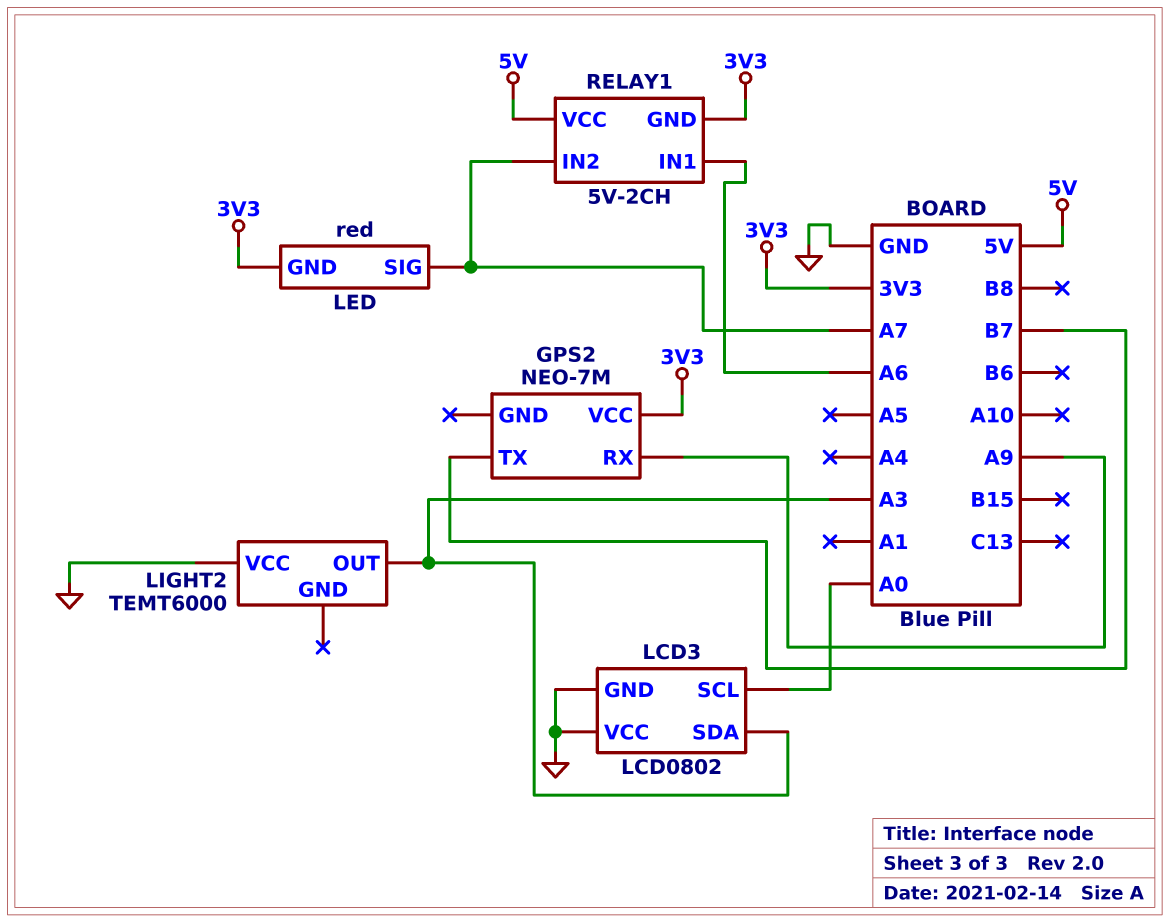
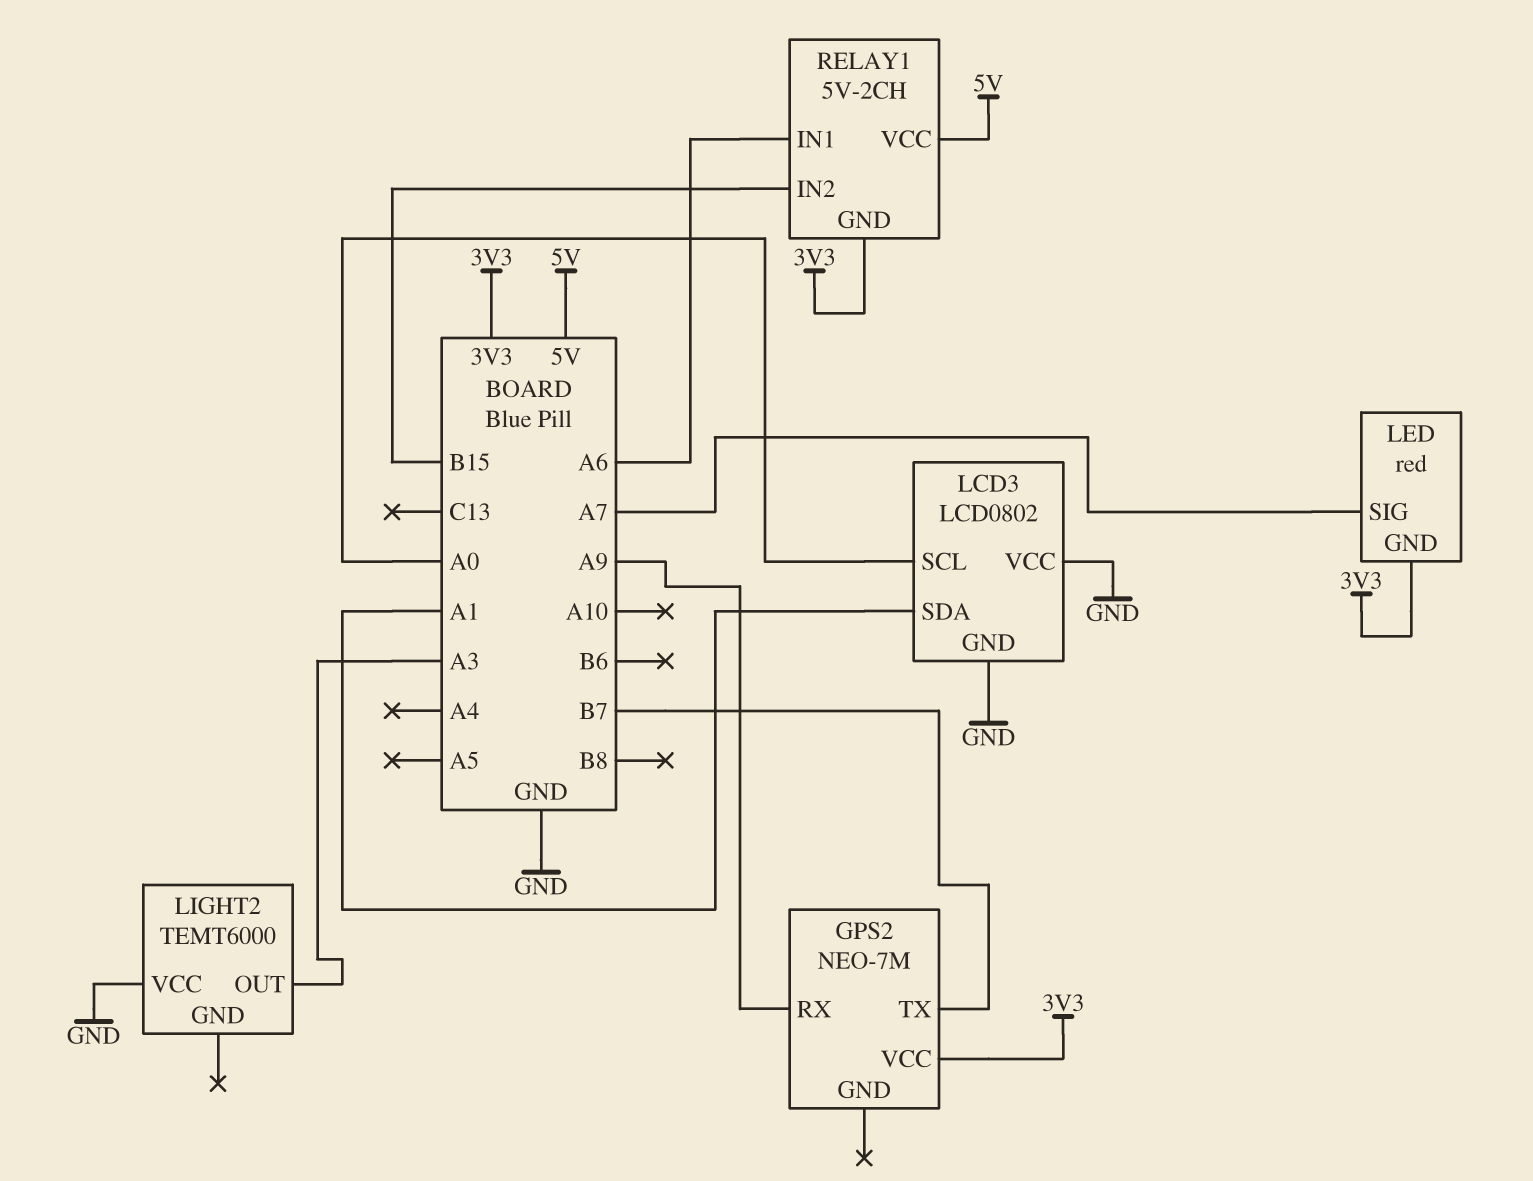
LCD3 pin SDA: A3 -> A1
RELAY1 pin IN2: A7 -> B15

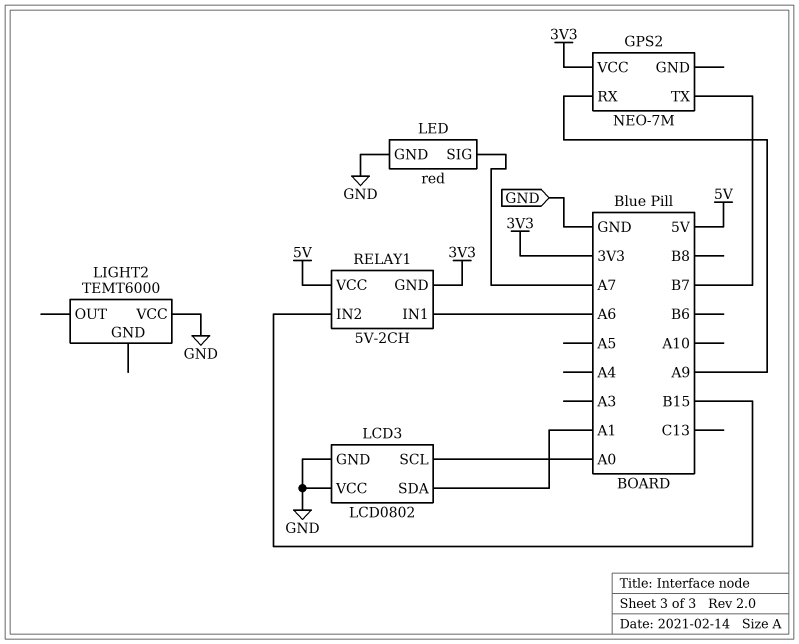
LED pin GND: 3V3 -> GND
LIGHT2 pin OUT: A3 -> none

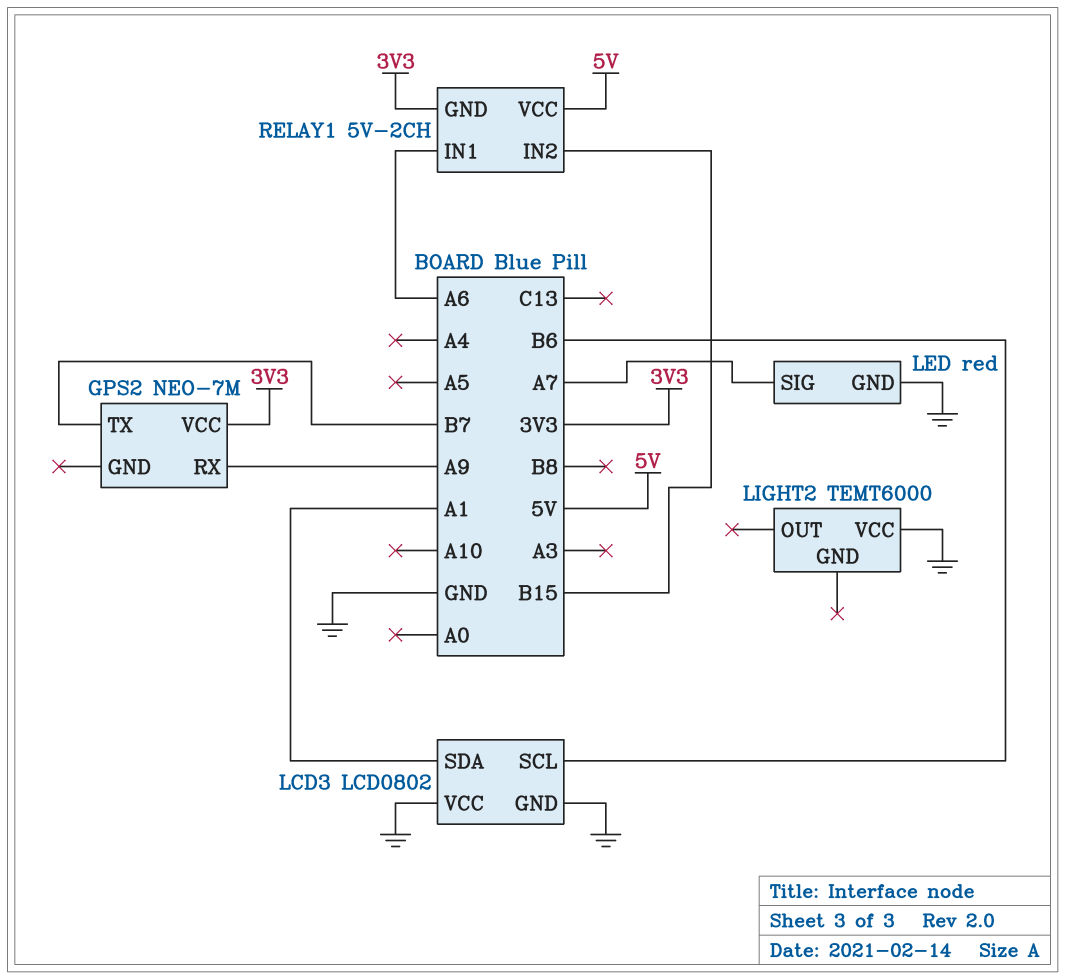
LCD3 pin SCL: A0 -> B6

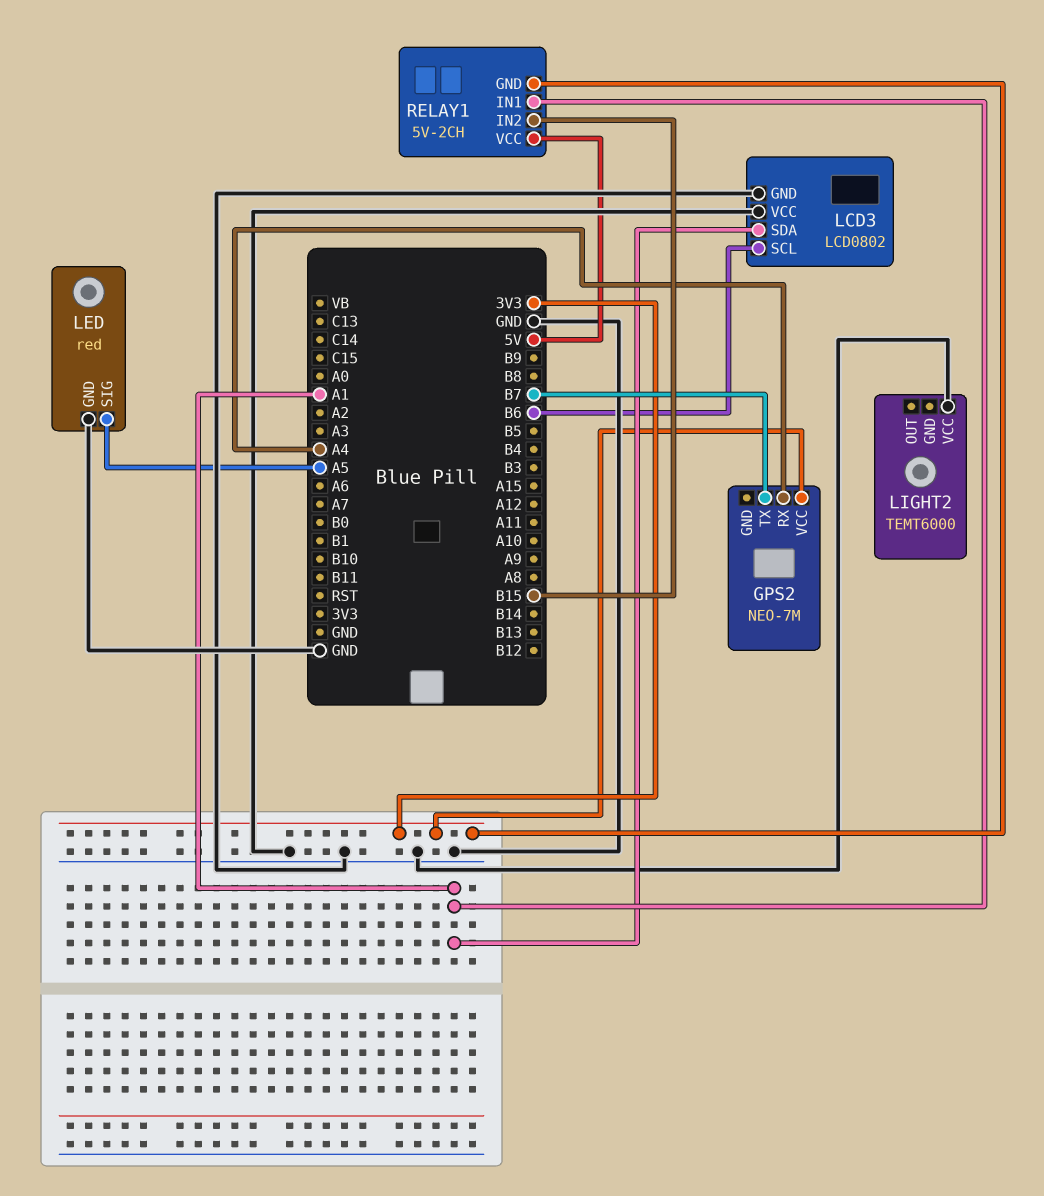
GPS2 pin RX: A9 -> A4
LED pin SIG: A7 -> A5
RELAY1 pin IN1: A6 -> A1

